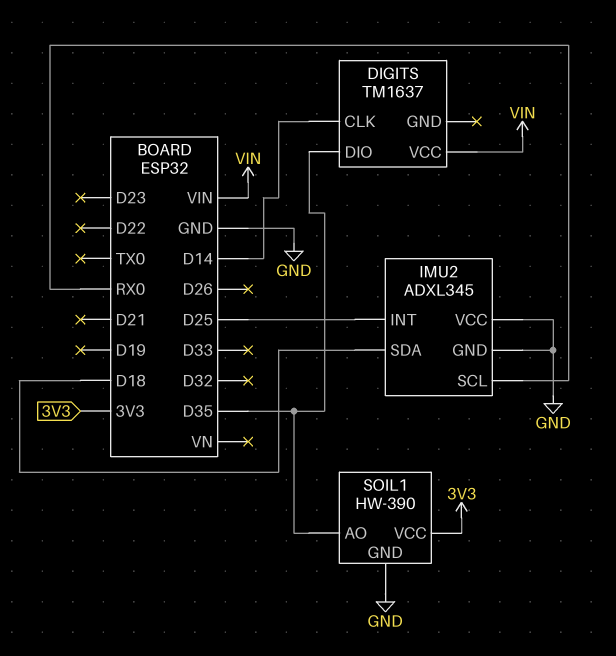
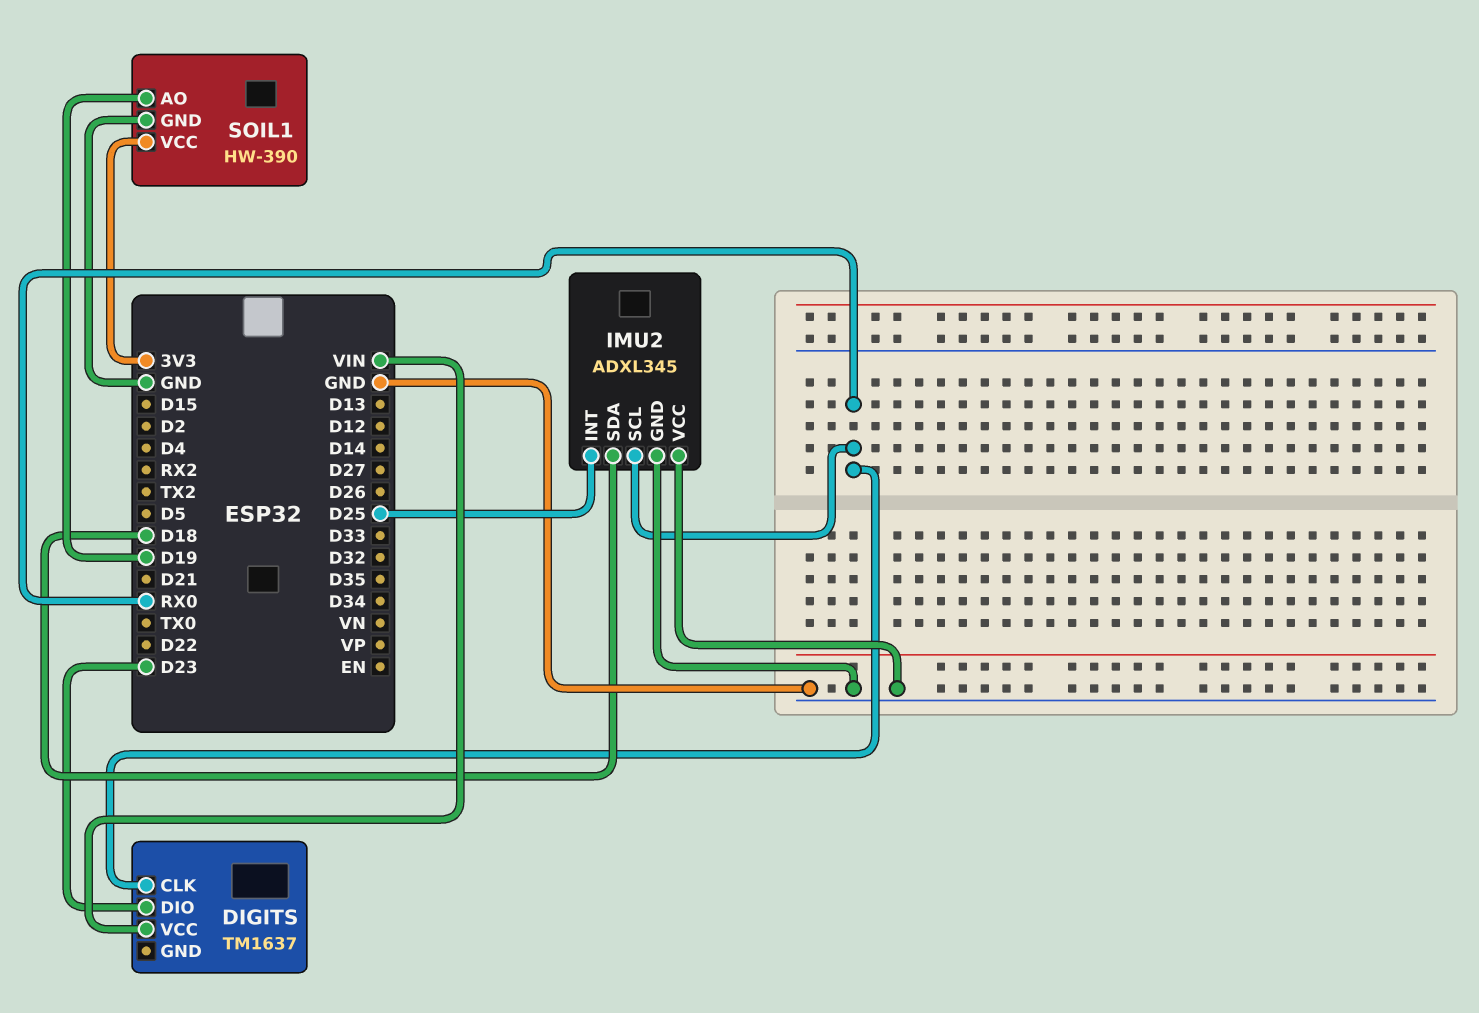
DIGITS pin CLK: D14 -> RX0
DIGITS pin DIO: D35 -> D23
SOIL1 pin AO: D35 -> D19

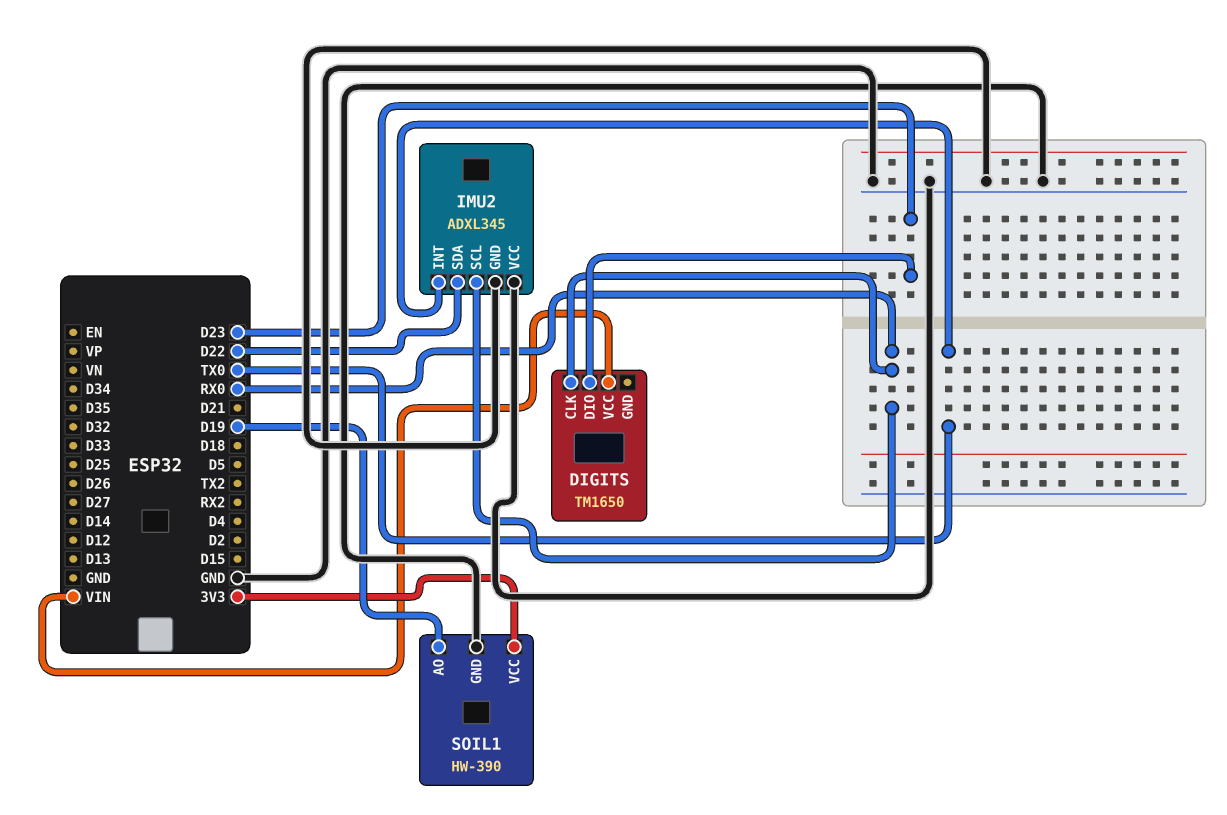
DIGITS: TM1637 -> TM1650
IMU2 pin INT: D25 -> TX0
IMU2 pin SDA: D18 -> D22

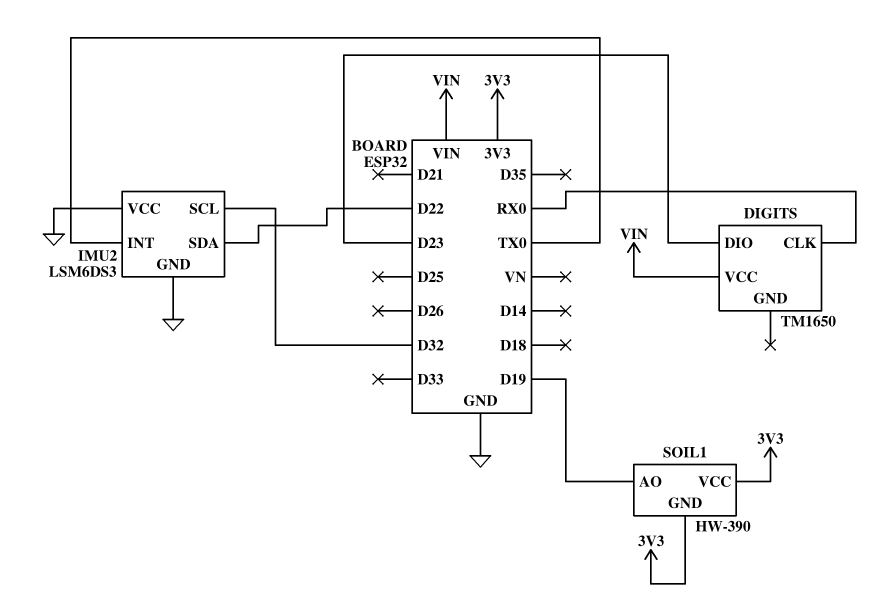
IMU2: ADXL345 -> LSM6DS3
IMU2 pin SCL: RX0 -> D32
SOIL1 pin GND: GND -> 3V3

